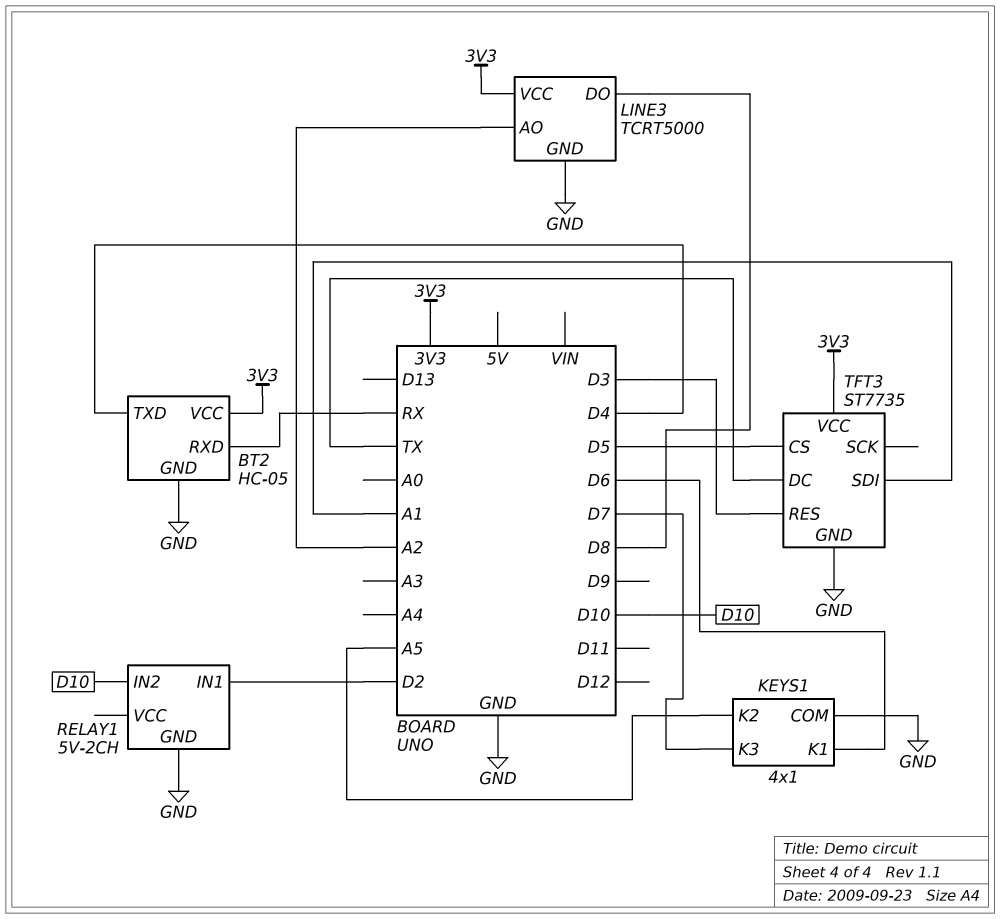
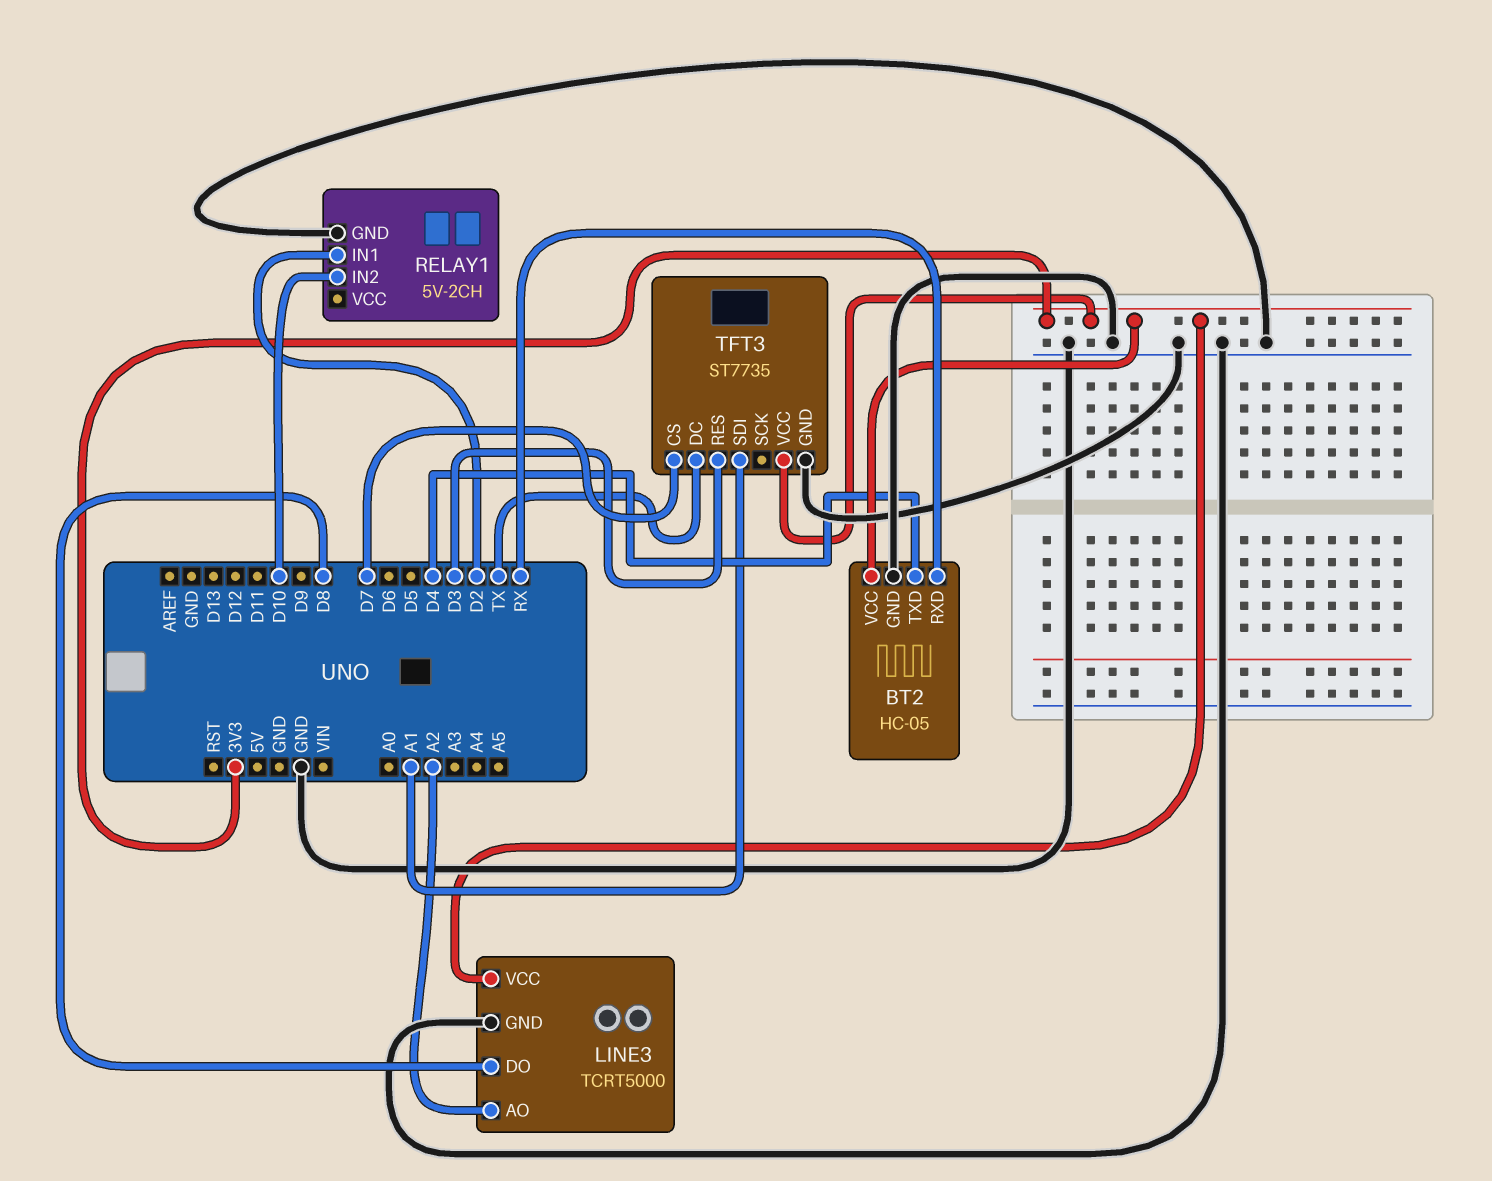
KEYS1: 4x1 -> none
KEYS1 pin COM: GND -> none
KEYS1 pin K1: D6 -> none
KEYS1 pin K2: A5 -> none
KEYS1 pin K3: D7 -> none
TFT3 pin CS: D5 -> D7

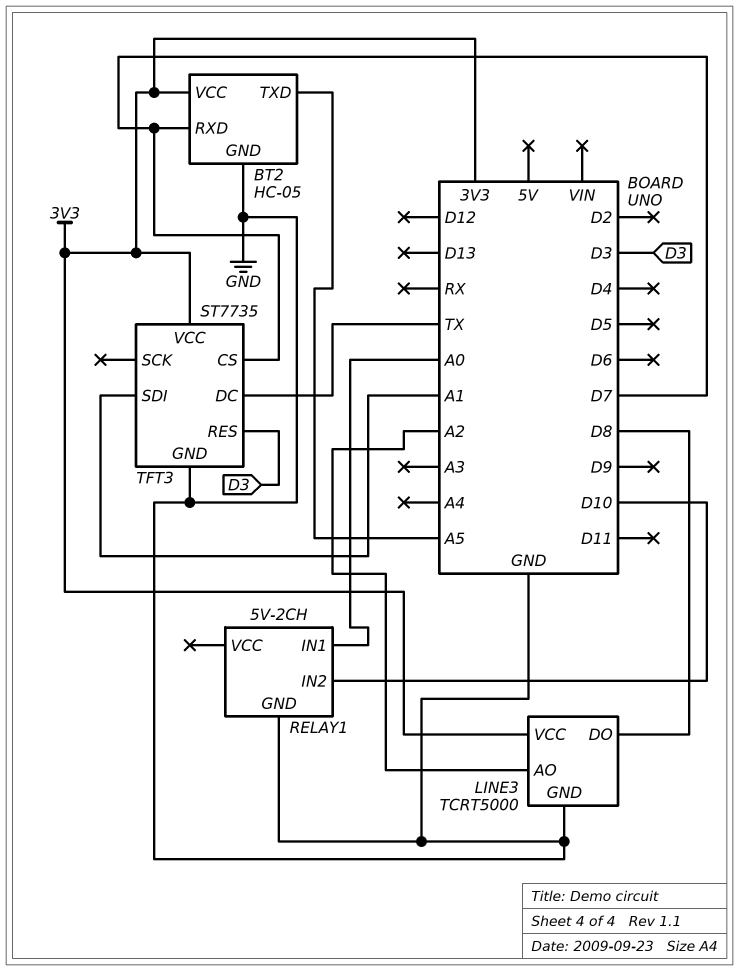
BT2 pin RXD: RX -> D7
BT2 pin TXD: D4 -> A5
RELAY1 pin IN1: D2 -> A0

